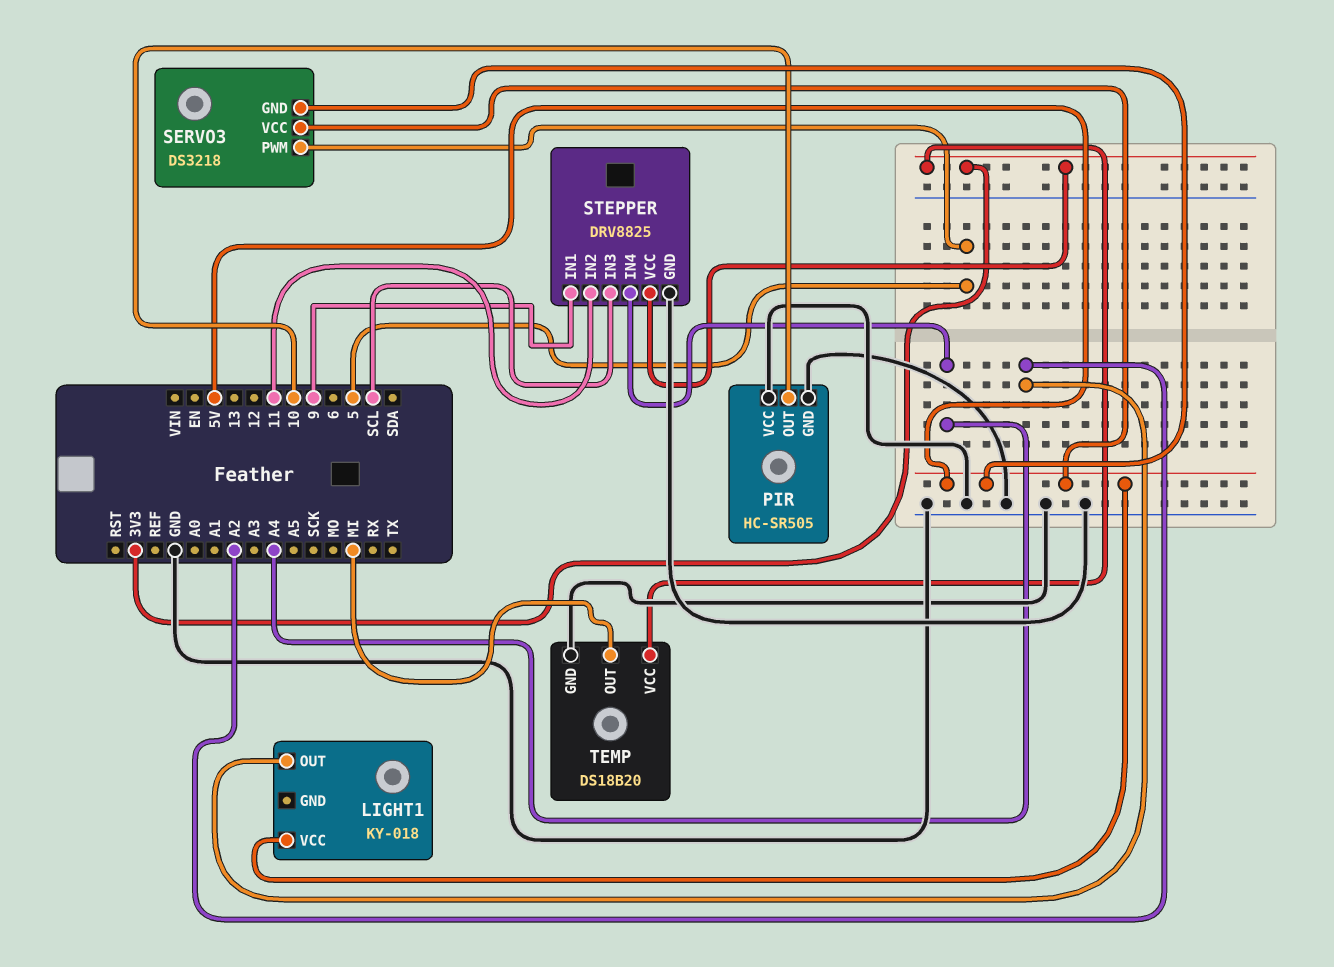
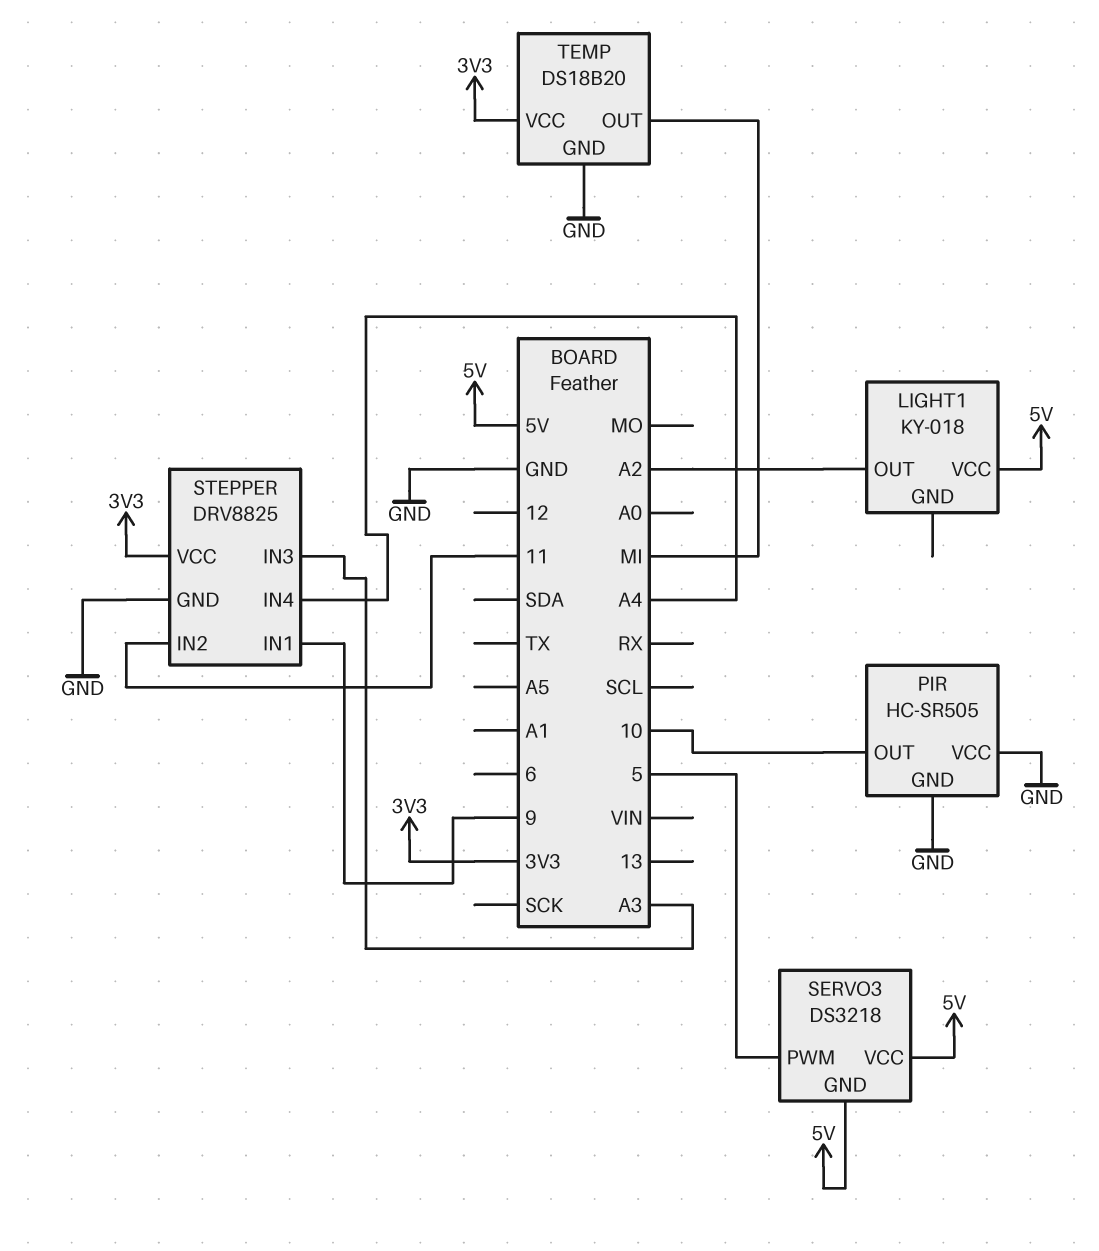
STEPPER pin IN3: SCL -> A3

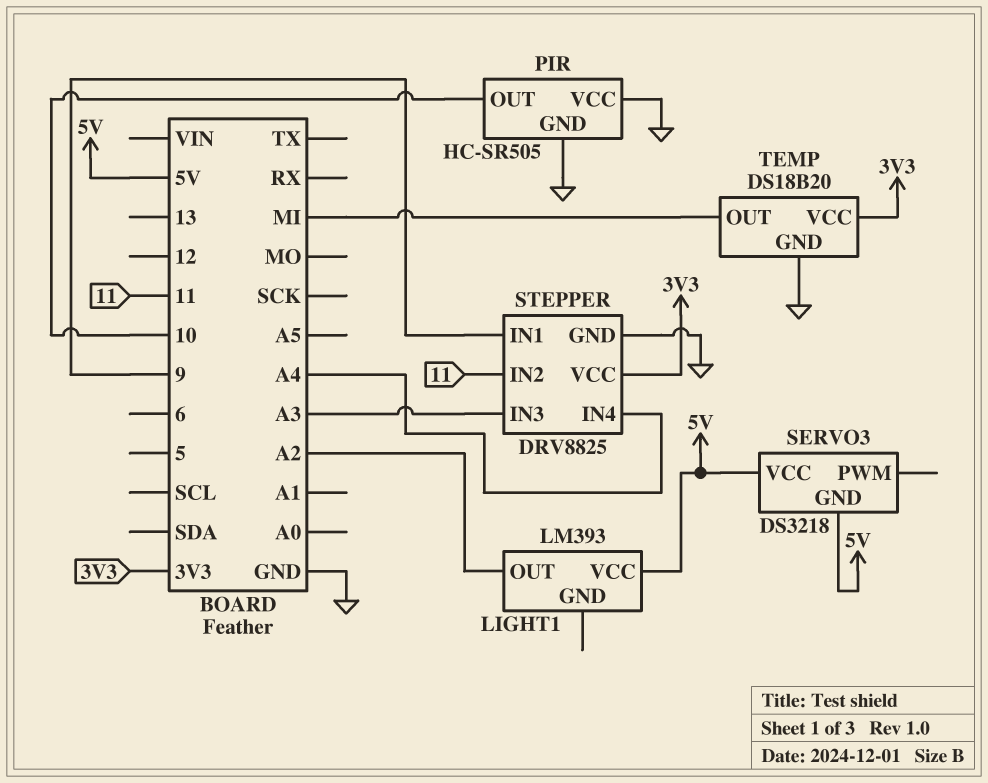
LIGHT1: KY-018 -> LM393
SERVO3 pin PWM: 5 -> none

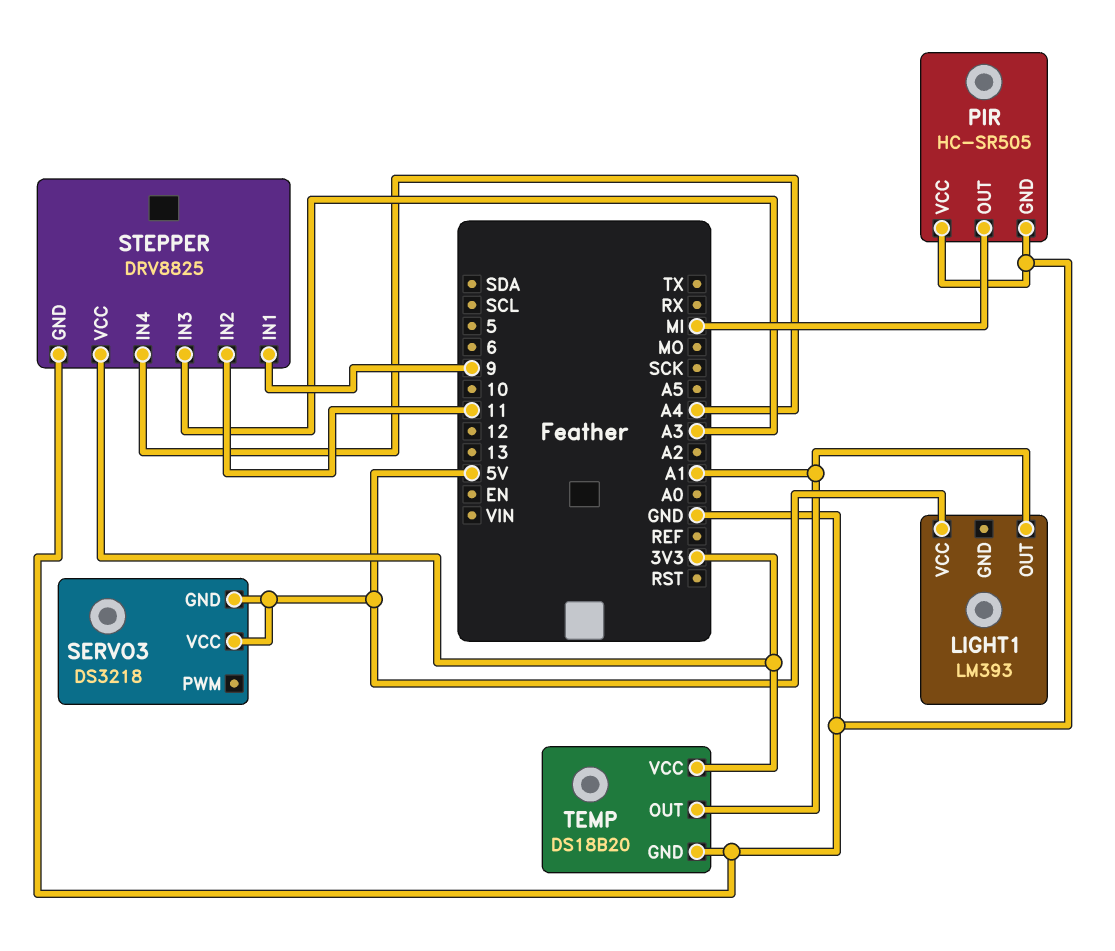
LIGHT1 pin OUT: A2 -> A1
PIR pin OUT: 10 -> MI
TEMP pin OUT: MI -> A1

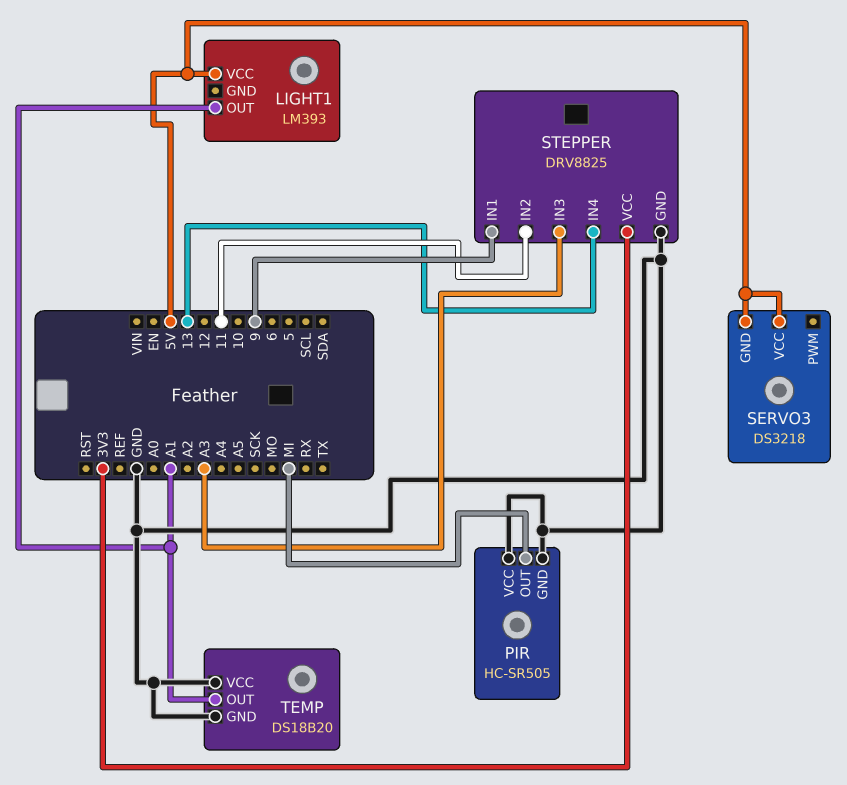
STEPPER pin IN4: A4 -> 13
TEMP pin VCC: 3V3 -> GND

